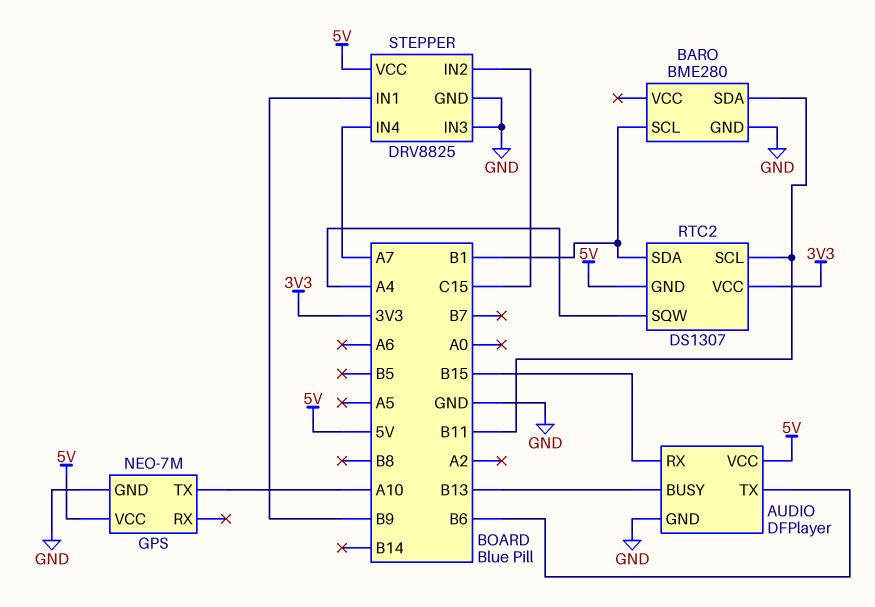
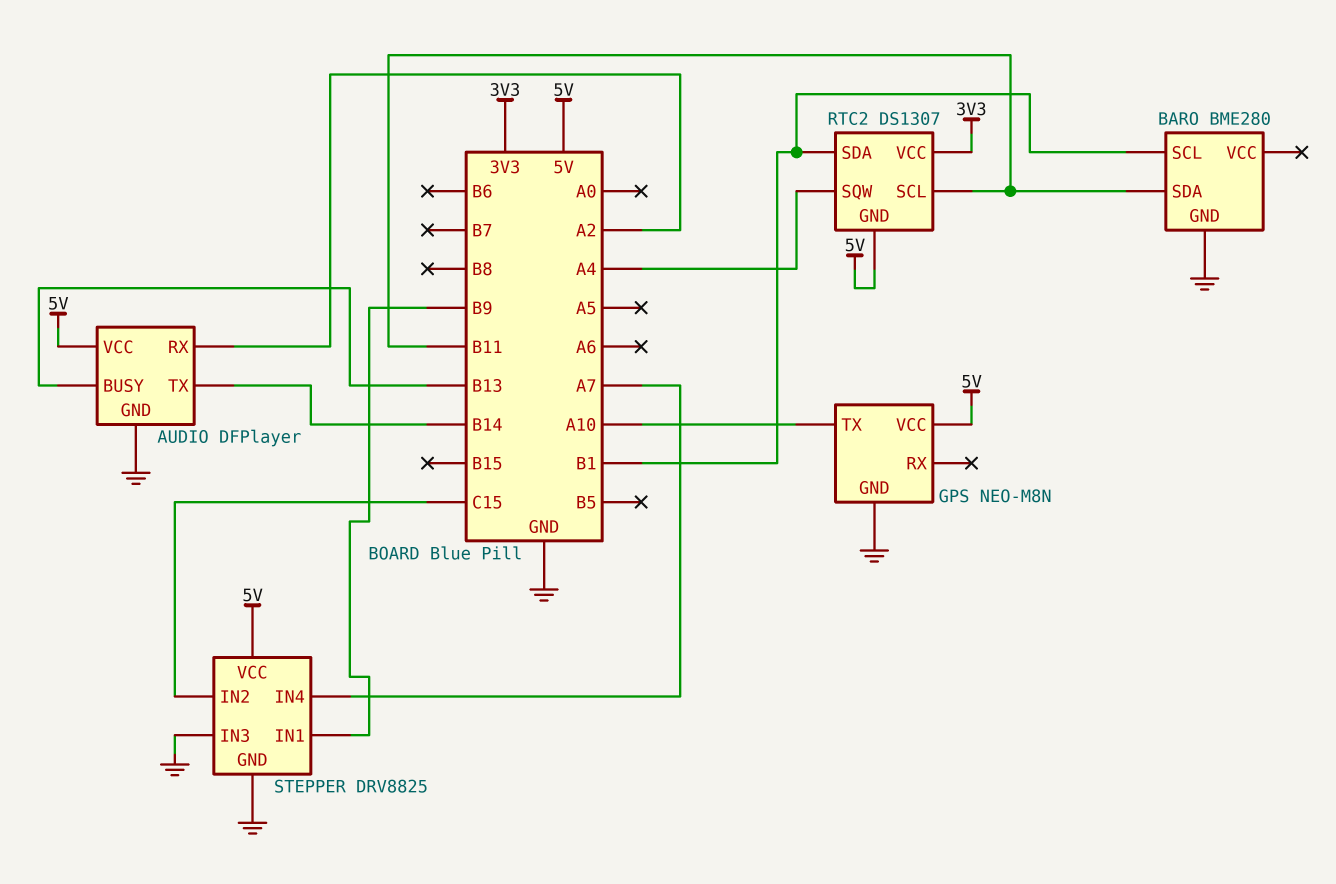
AUDIO pin RX: B15 -> A2
AUDIO pin TX: B6 -> B14
GPS: NEO-7M -> NEO-M8N

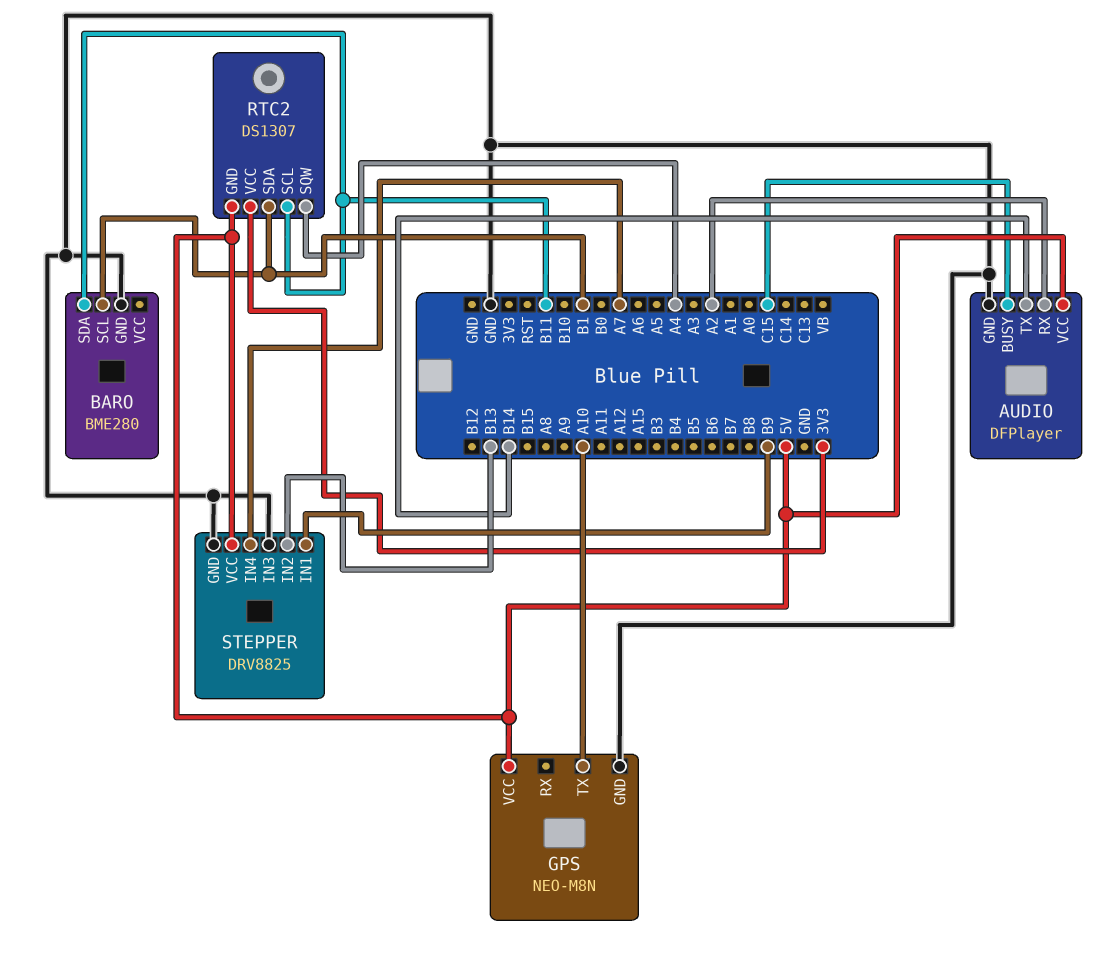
AUDIO pin BUSY: B13 -> C15
STEPPER pin IN2: C15 -> B13

